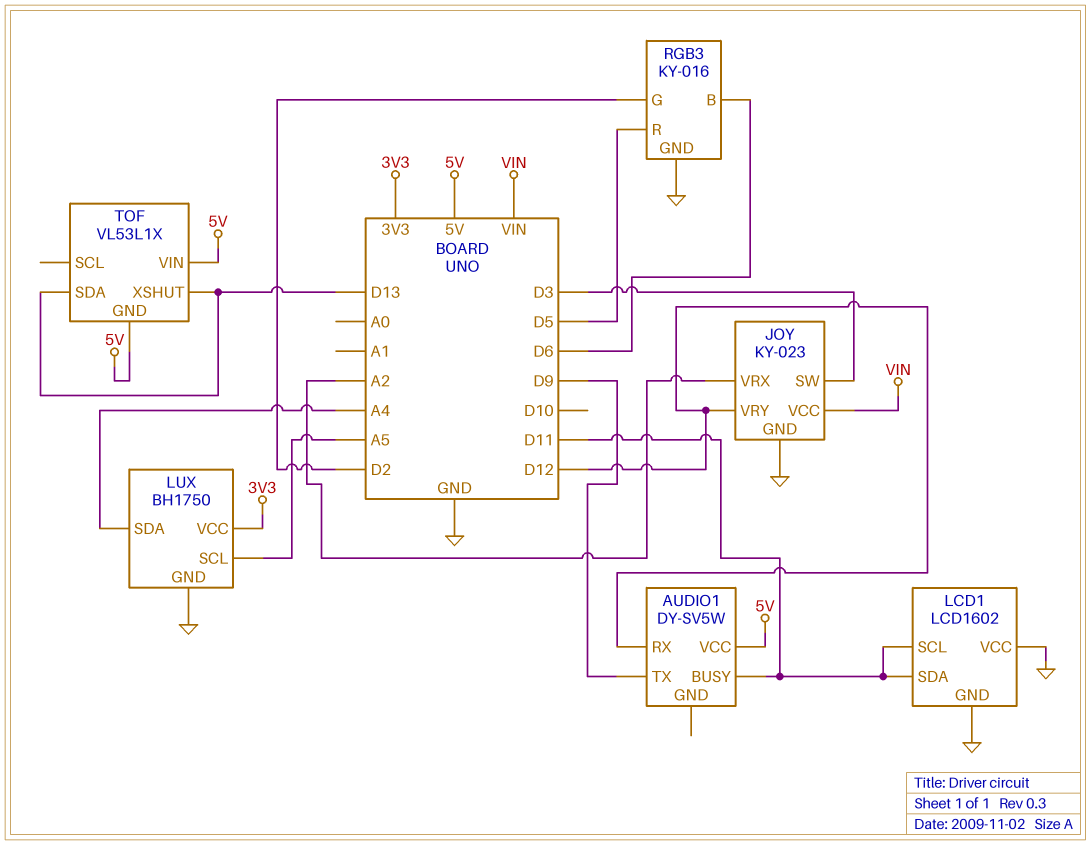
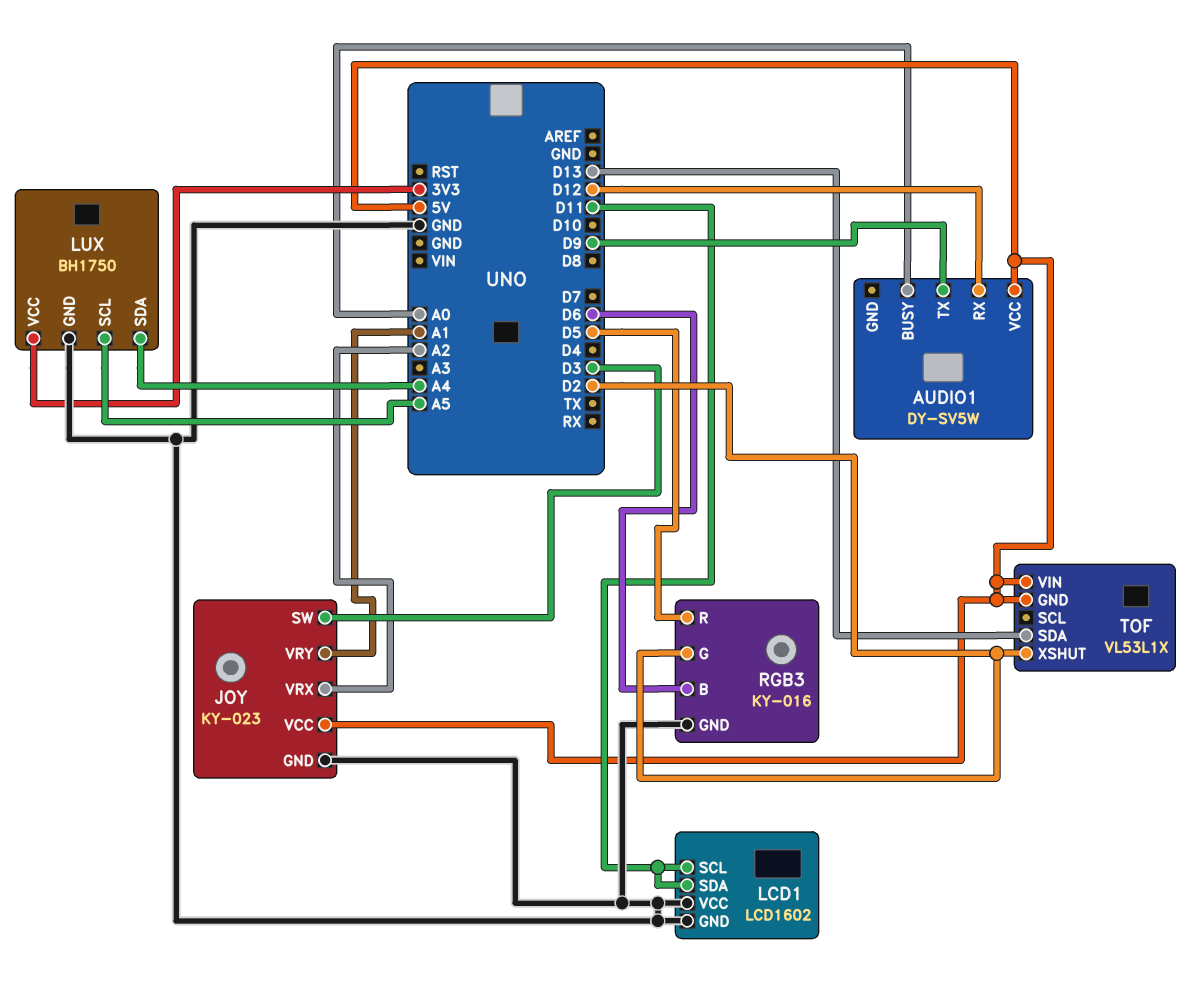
AUDIO1 pin BUSY: D11 -> A0
JOY pin VCC: VIN -> 5V
JOY pin VRY: D12 -> A1
TOF pin XSHUT: D13 -> D2

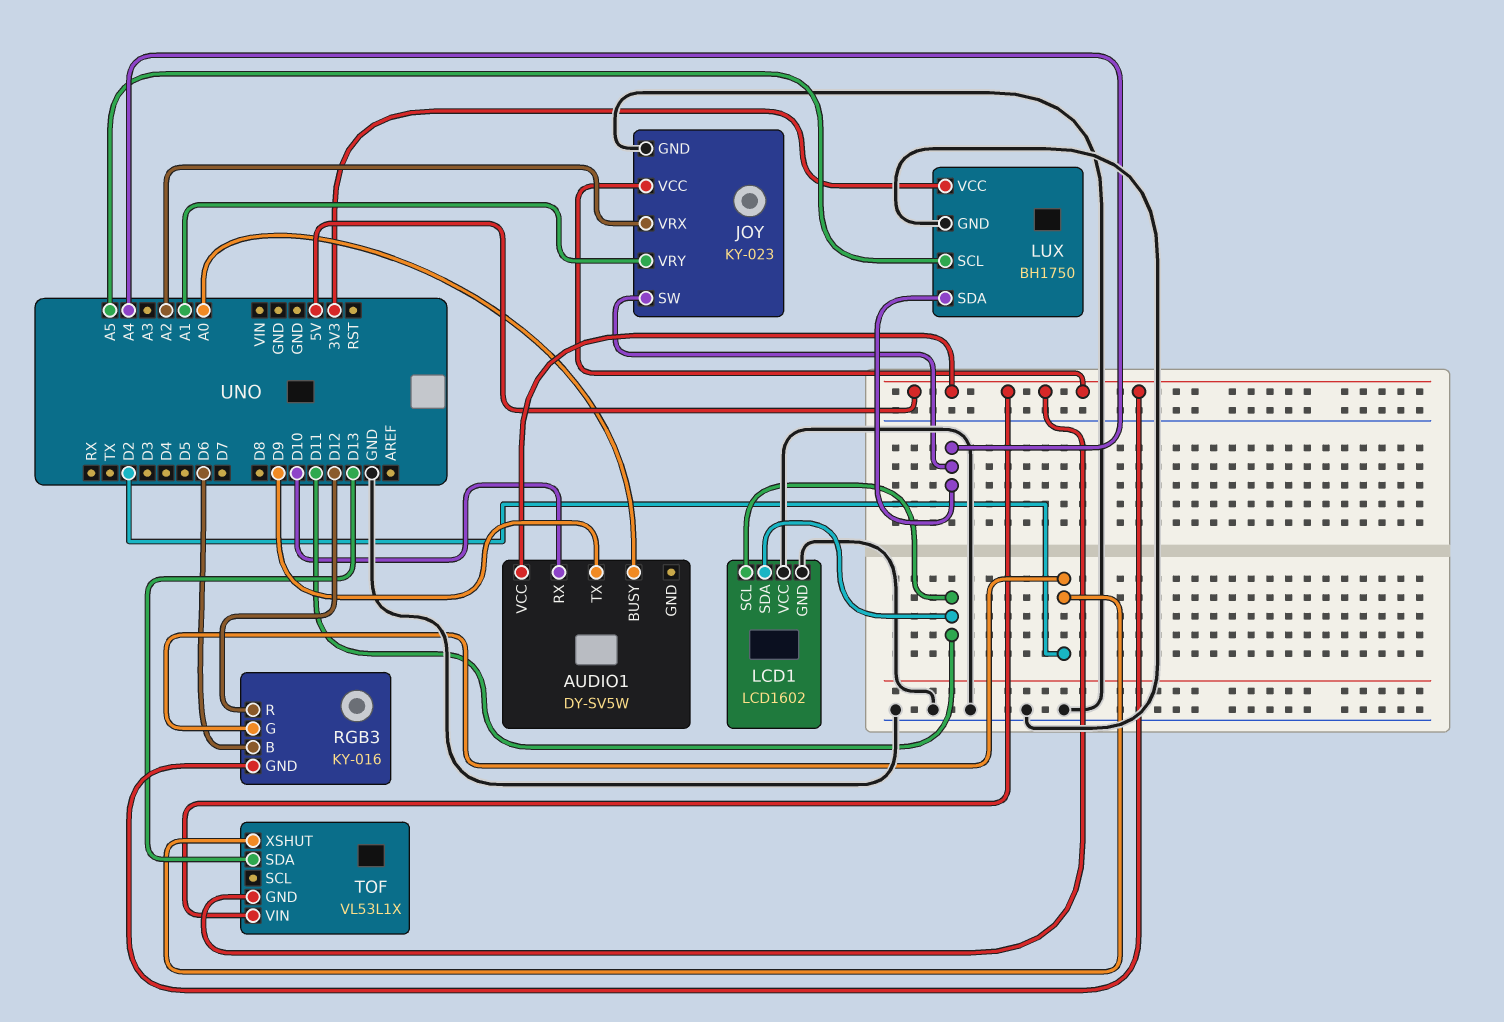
AUDIO1 pin RX: D12 -> D10
JOY pin SW: D3 -> A4
RGB3 pin GND: GND -> 5V
RGB3 pin R: D5 -> D12

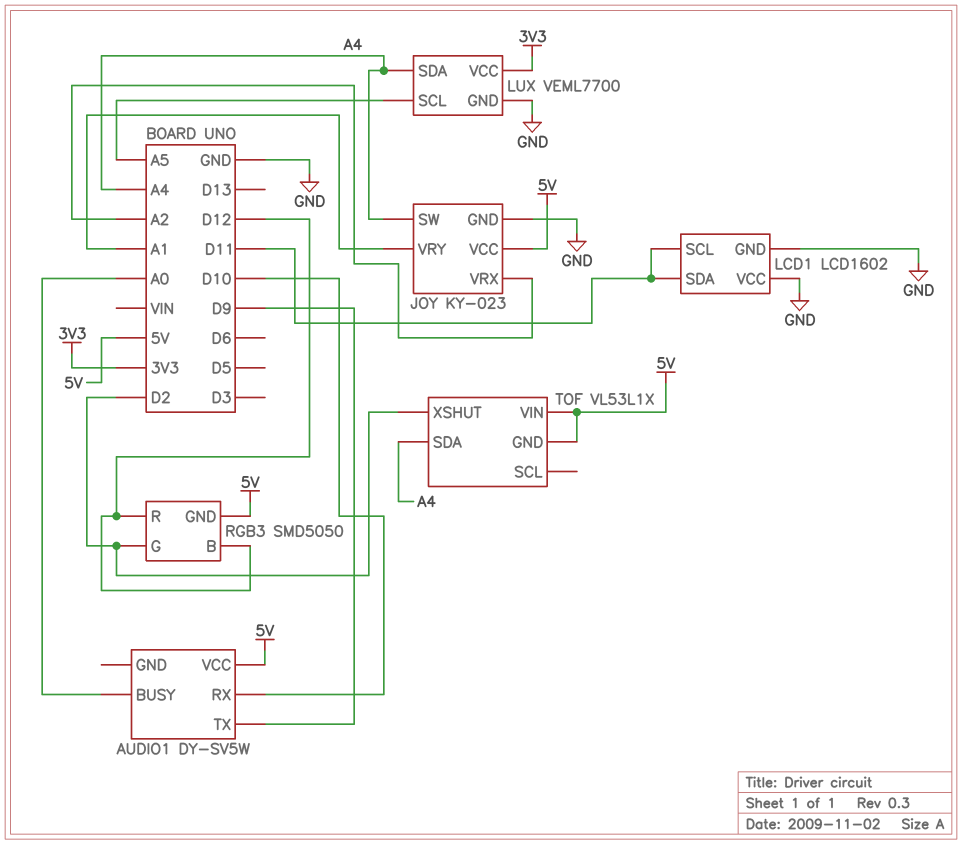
LUX: BH1750 -> VEML7700
RGB3: KY-016 -> SMD5050
RGB3 pin B: D6 -> D12
TOF pin SDA: D13 -> A4

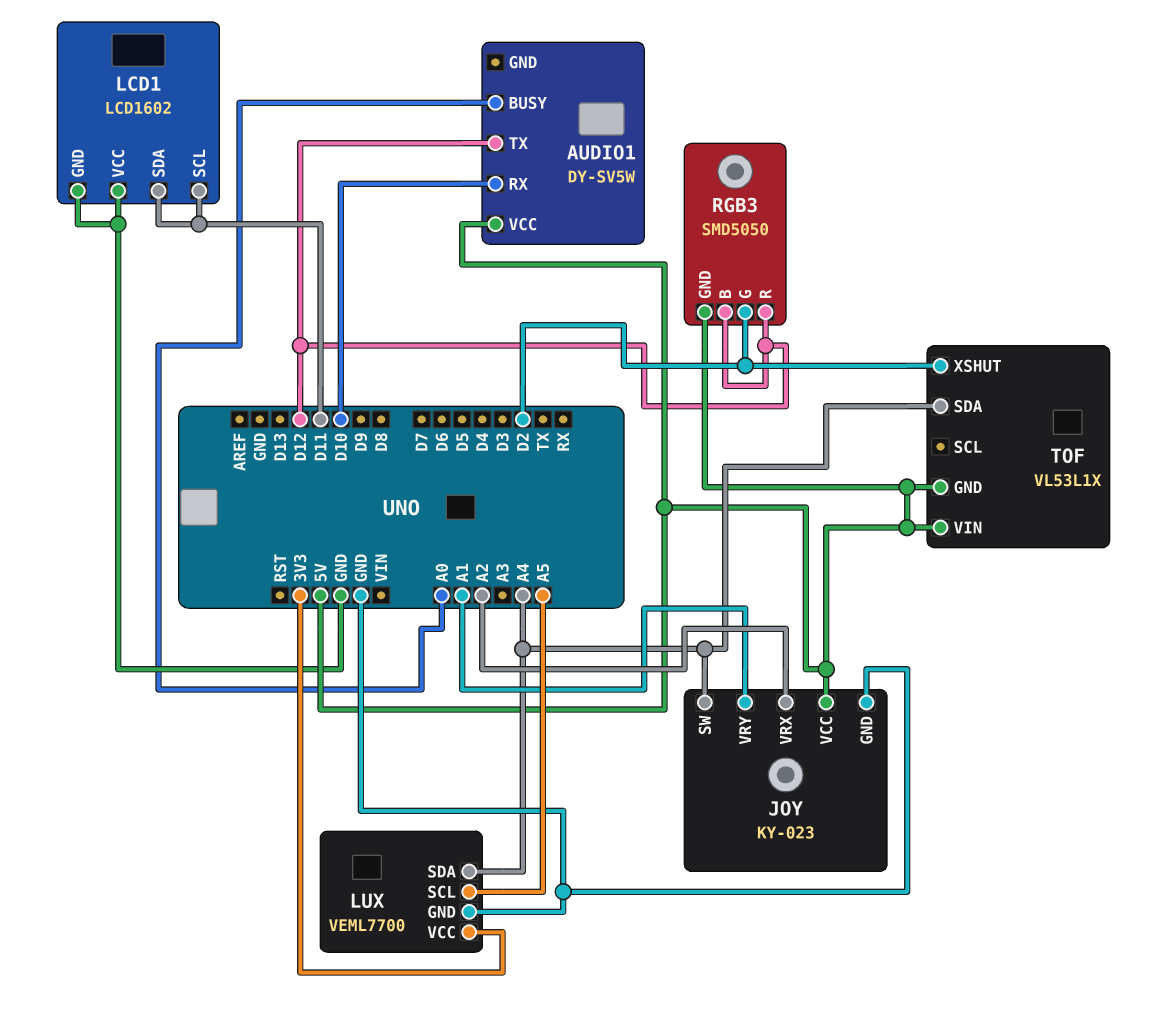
AUDIO1 pin TX: D9 -> D12

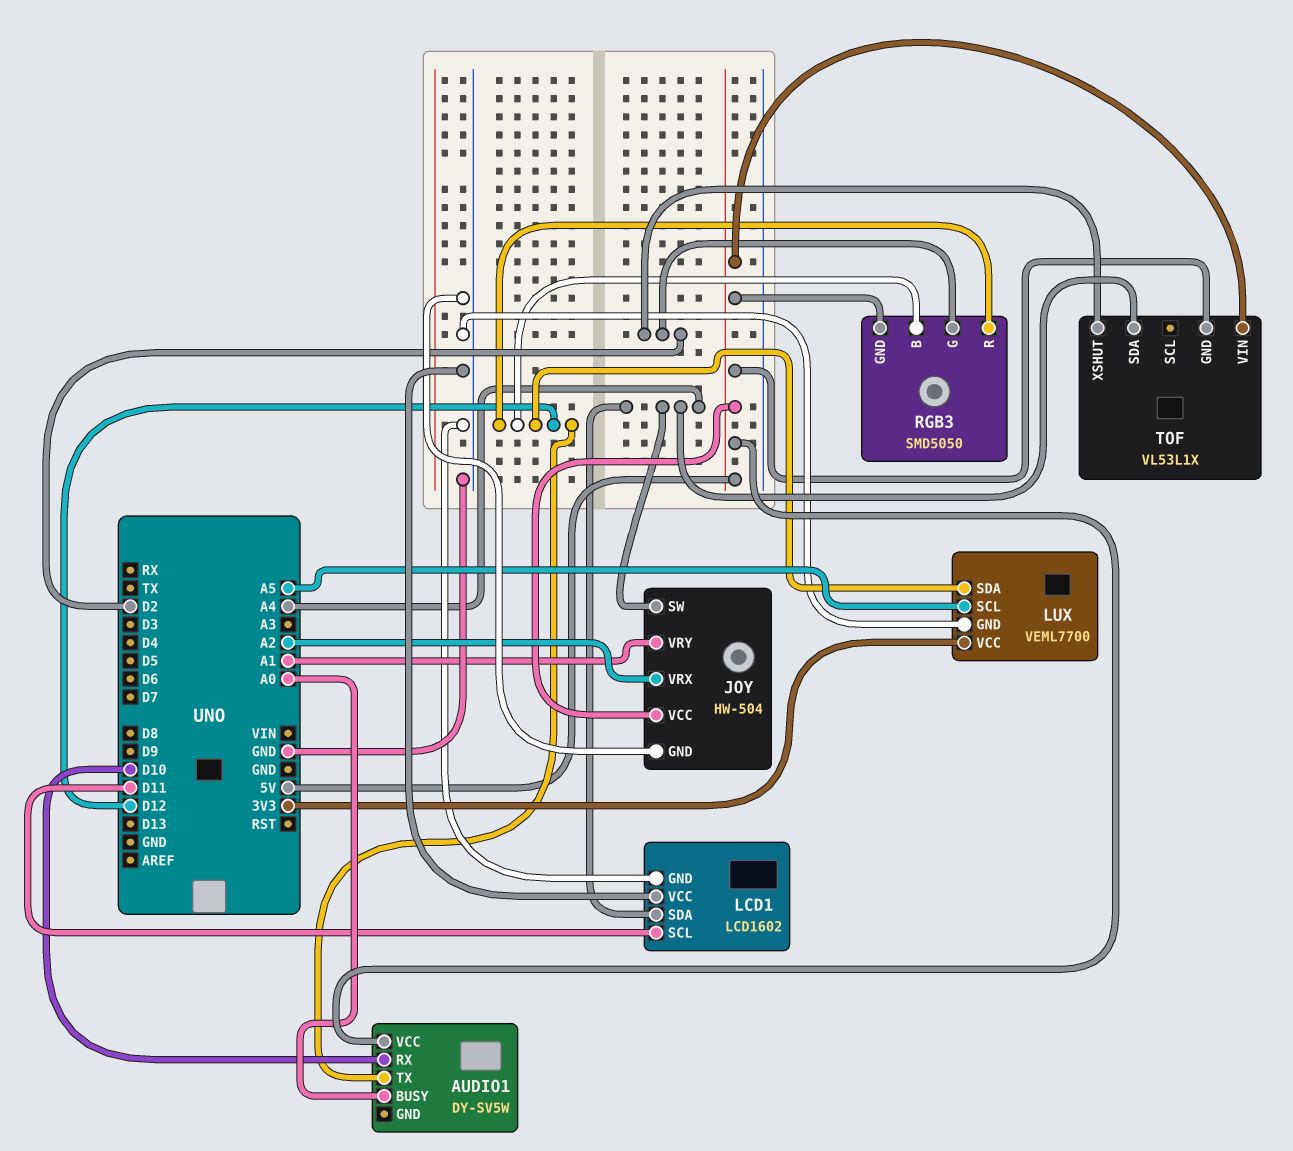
JOY: KY-023 -> HW-504
LCD1 pin SDA: D11 -> A4
LUX pin SDA: A4 -> D12

